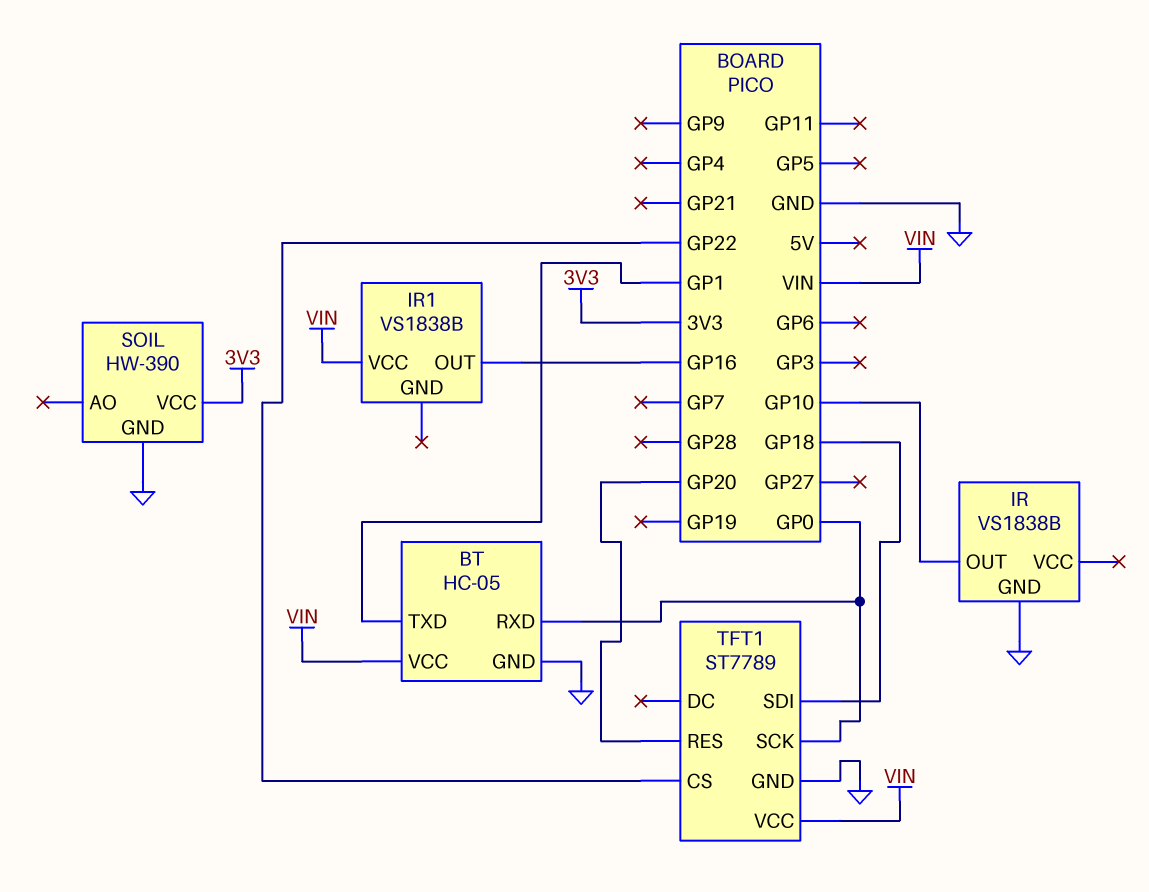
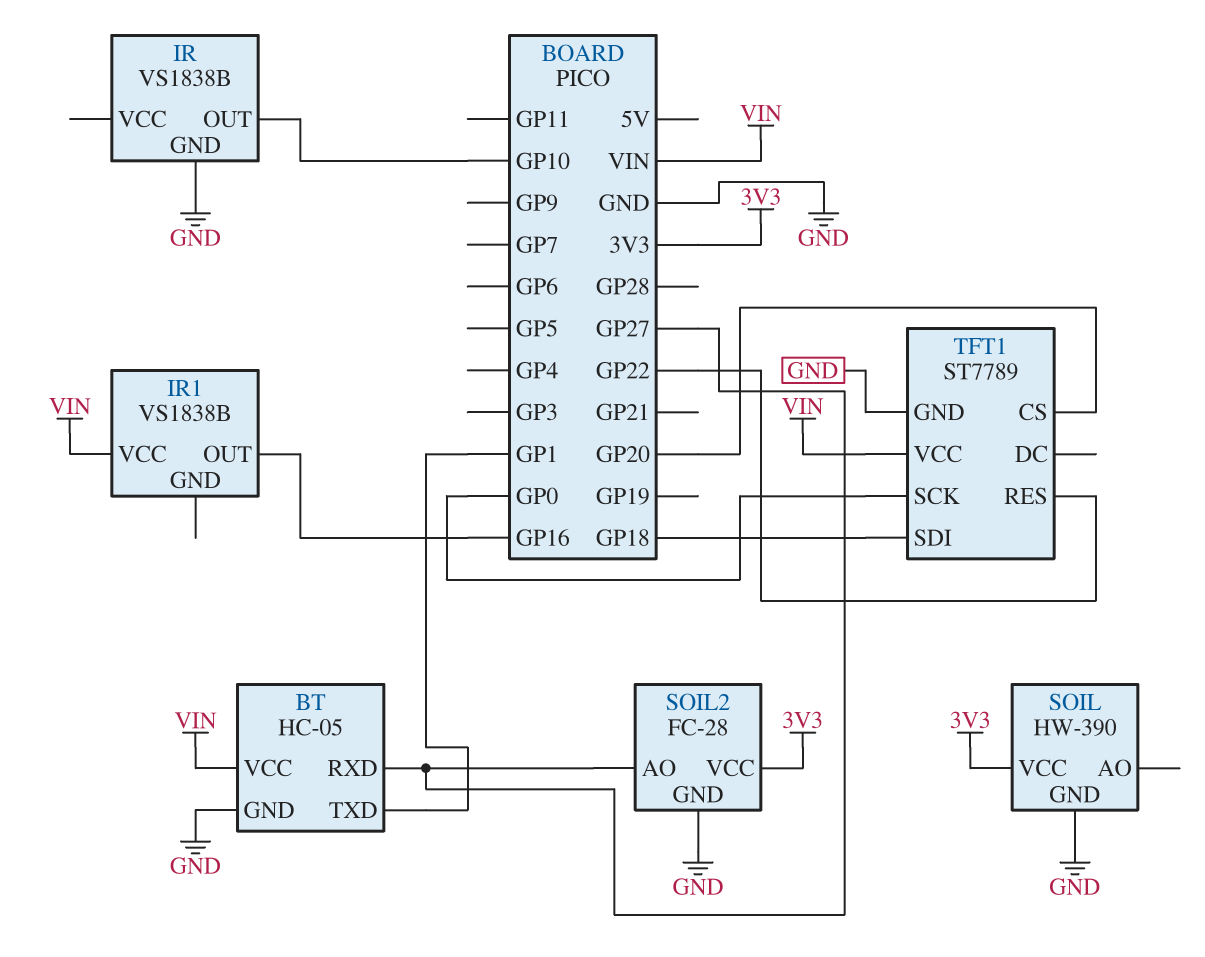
BT pin RXD: GP0 -> GP27
SOIL2: none -> FC-28
SOIL2 pin AO: none -> GP27
SOIL2 pin GND: none -> GND
SOIL2 pin VCC: none -> 3V3
TFT1 pin CS: GP22 -> GP20
TFT1 pin RES: GP20 -> GP22

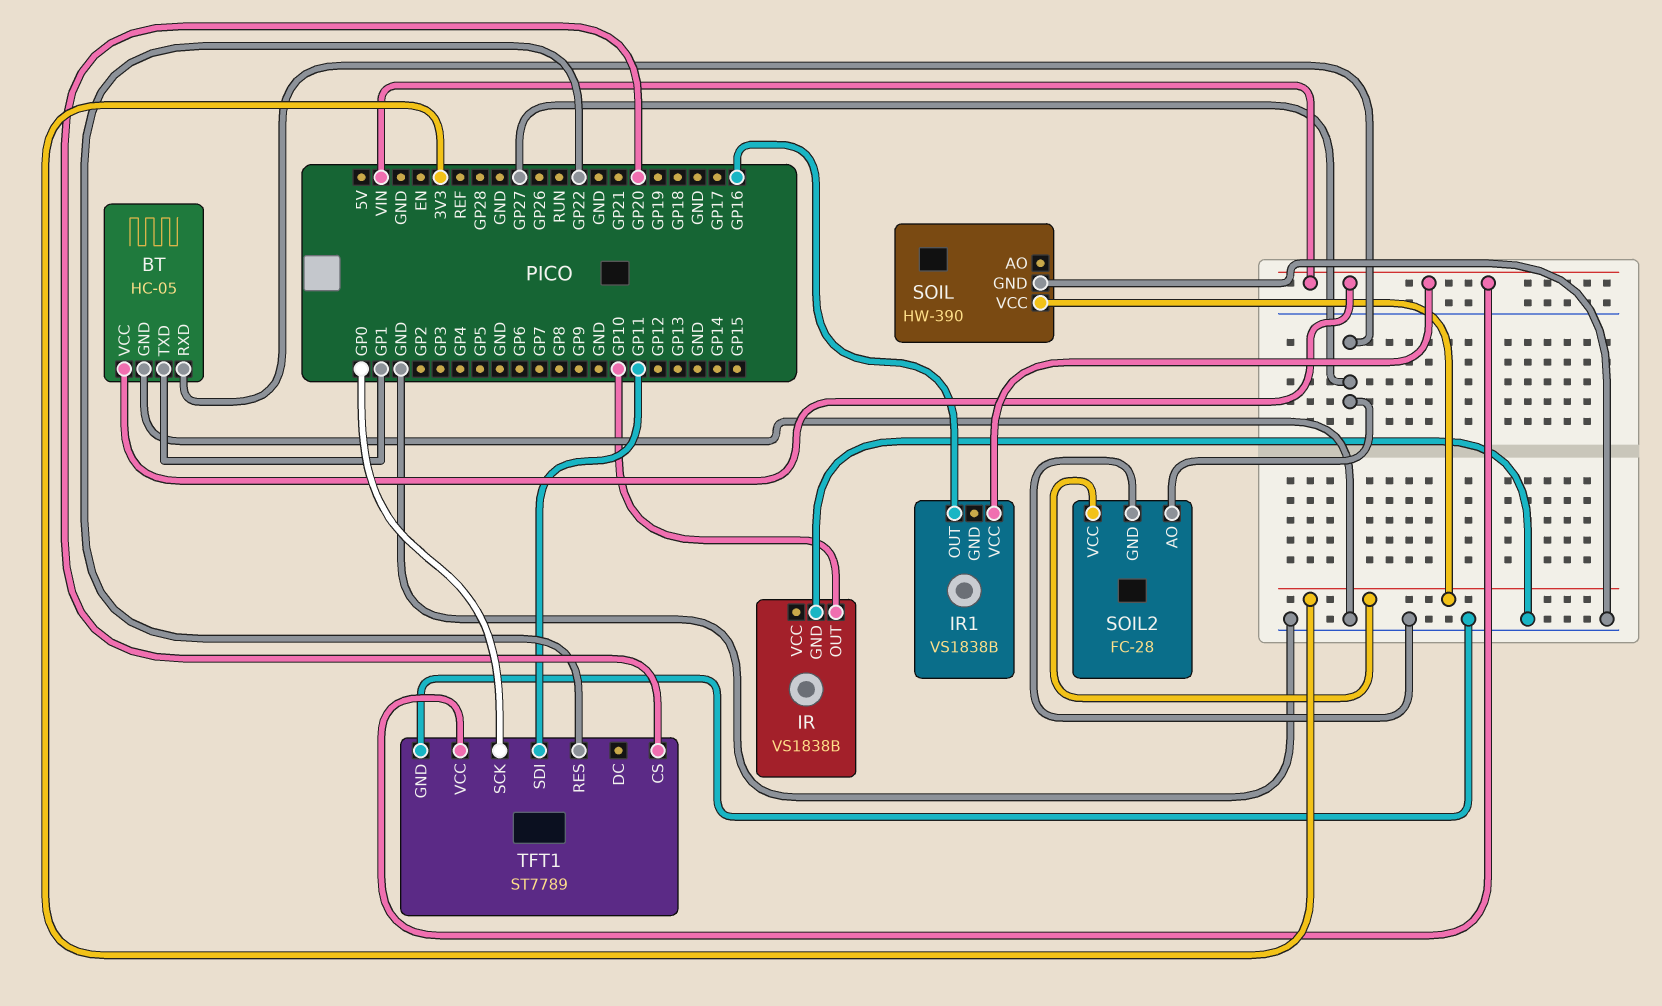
TFT1 pin SDI: GP18 -> GP11

